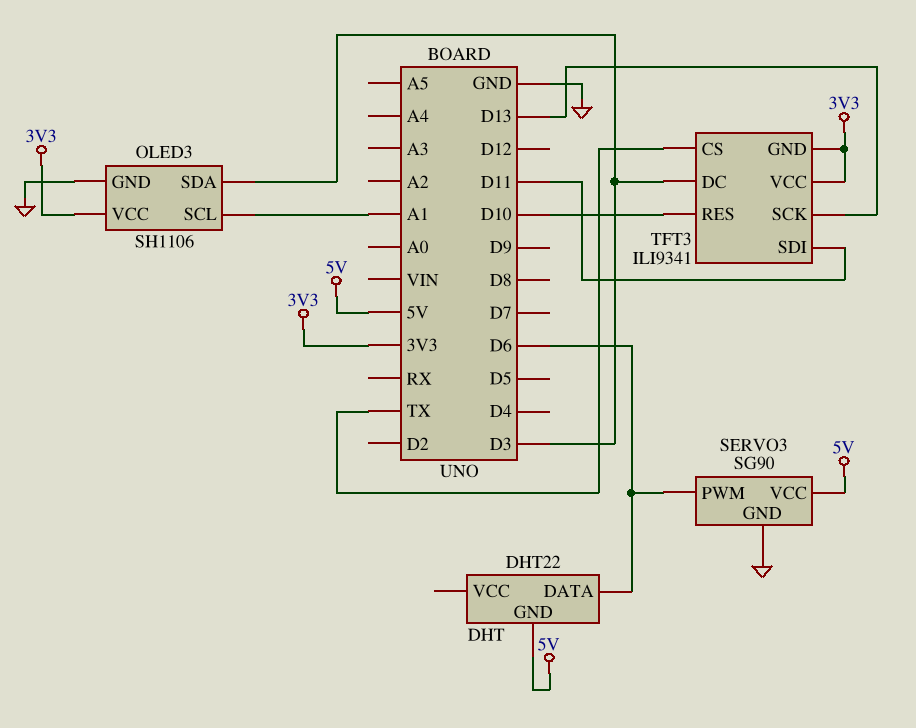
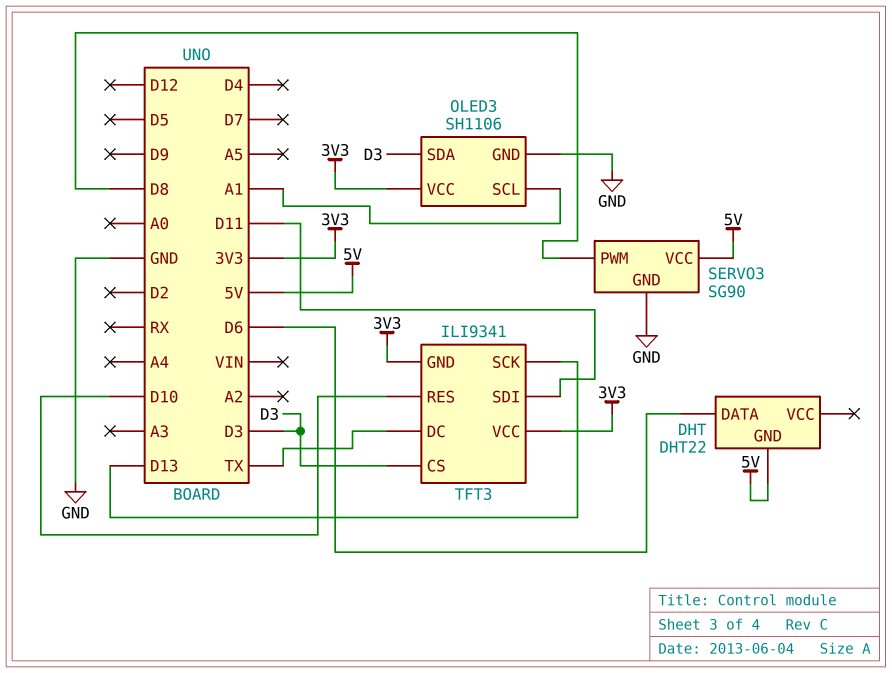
SERVO3 pin PWM: D6 -> D8
TFT3 pin CS: TX -> D3
TFT3 pin DC: D3 -> TX

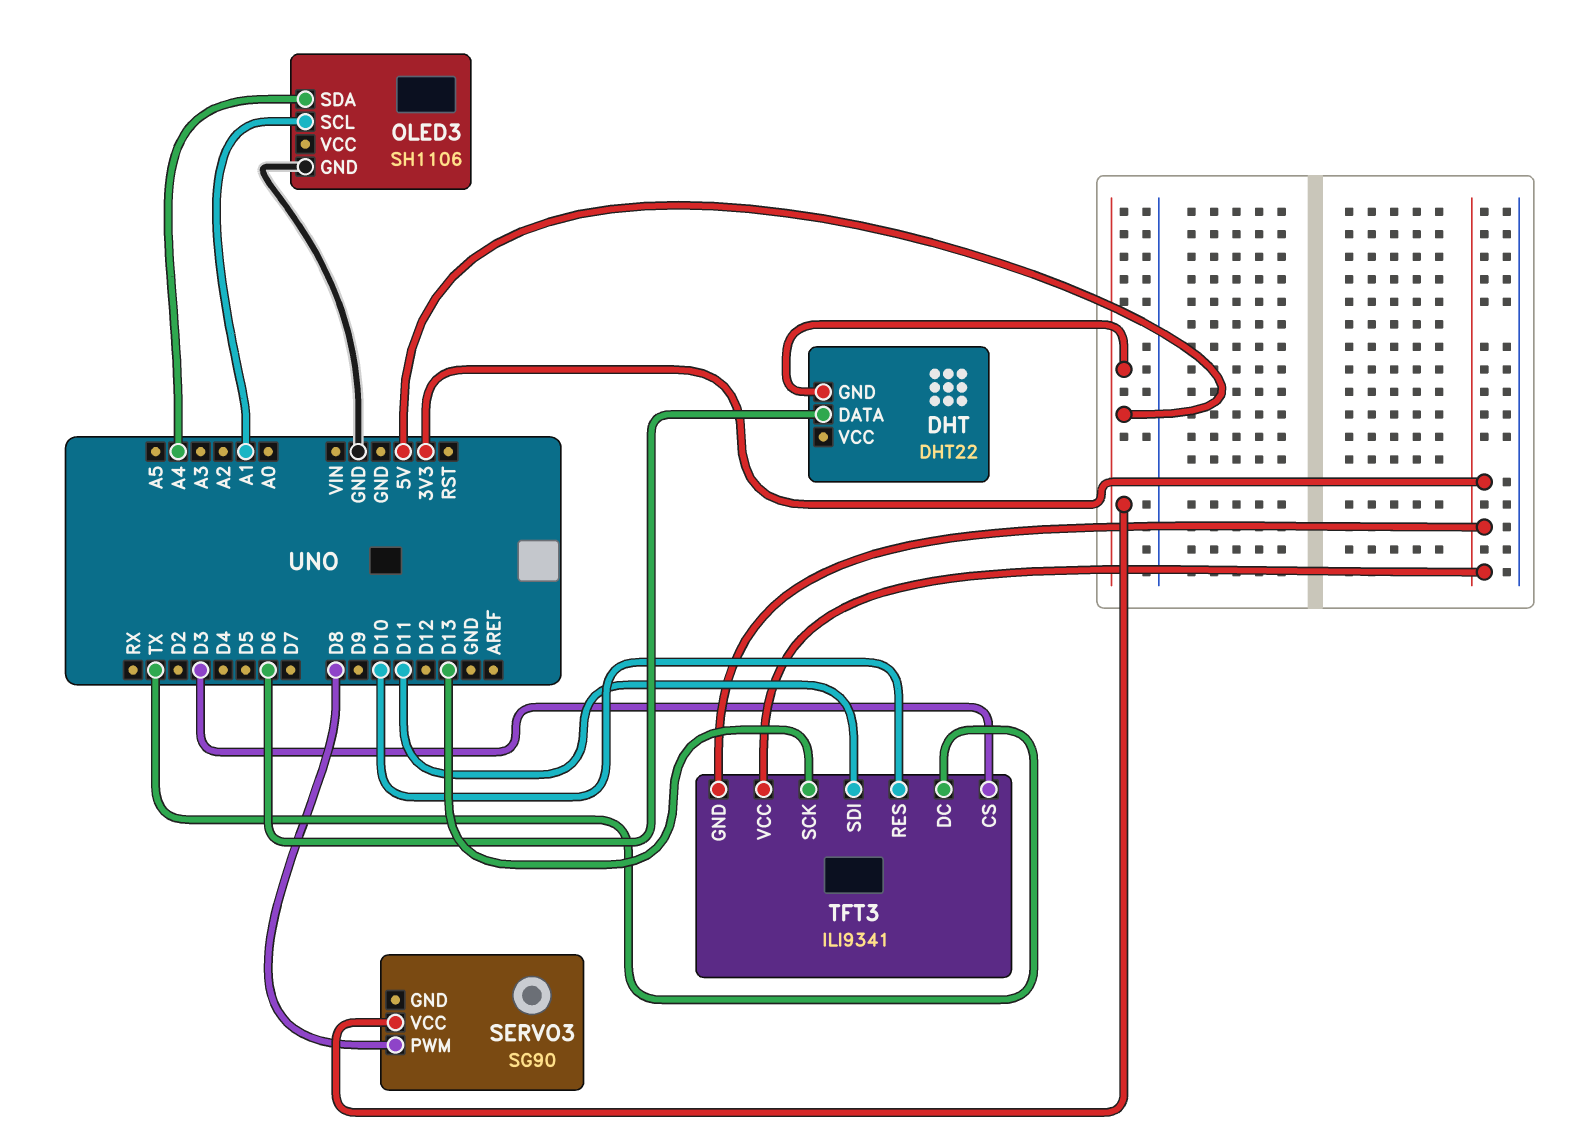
OLED3 pin SDA: D3 -> A4
OLED3 pin VCC: 3V3 -> none
SERVO3 pin GND: GND -> none

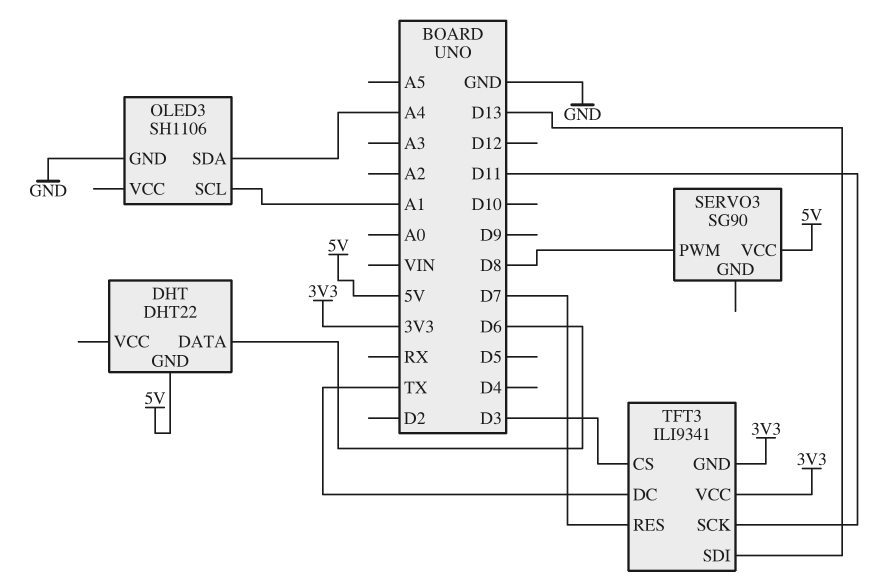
TFT3 pin RES: D10 -> D7
TFT3 pin SCK: D13 -> D11
TFT3 pin SDI: D11 -> D13

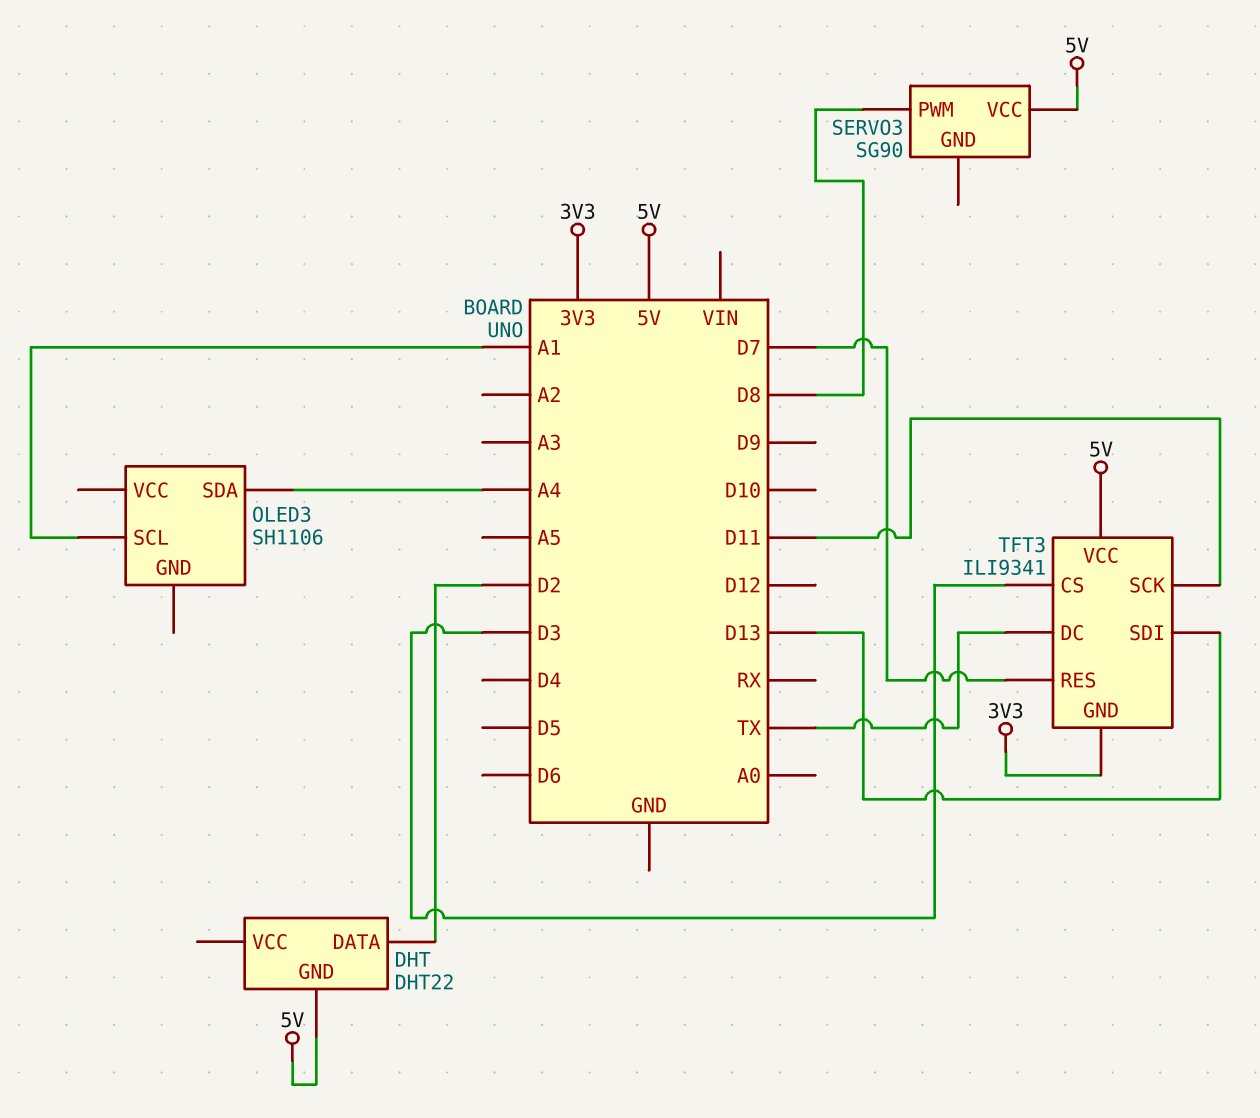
DHT pin DATA: D6 -> D2
OLED3 pin GND: GND -> none
TFT3 pin VCC: 3V3 -> 5V

